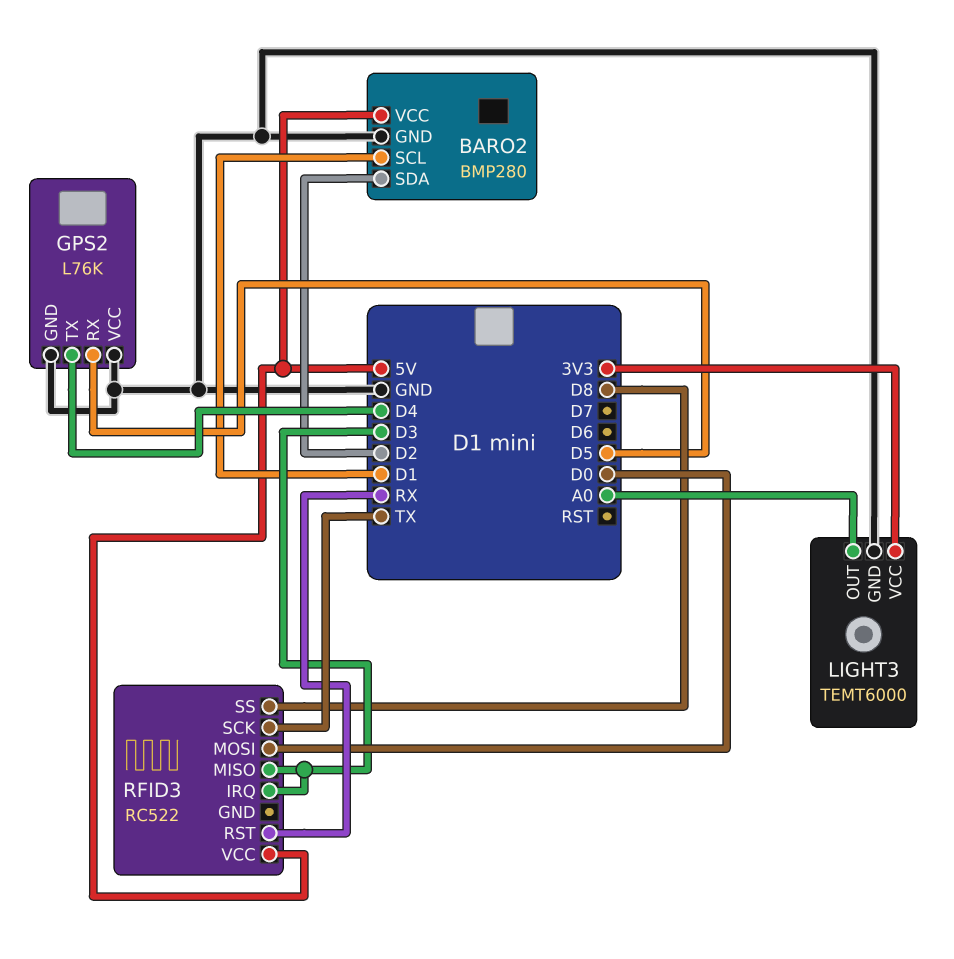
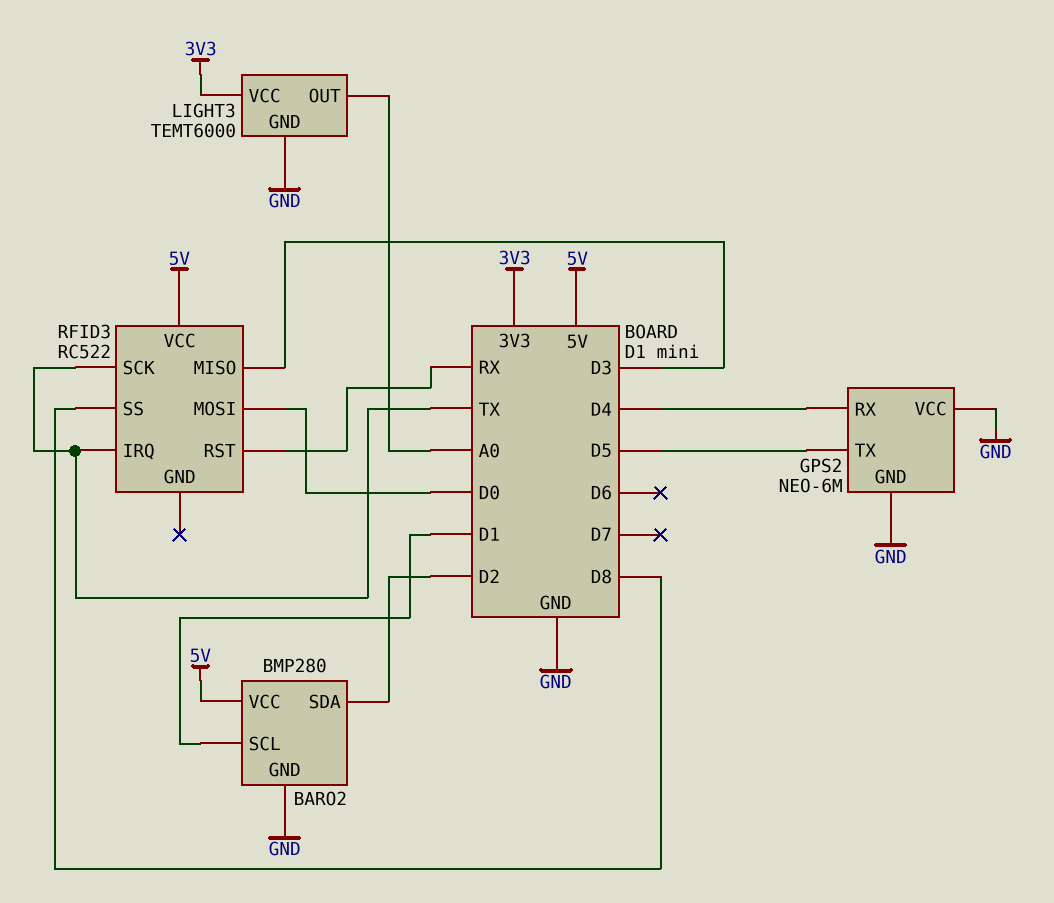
GPS2: L76K -> NEO-6M
GPS2 pin RX: D5 -> D4
GPS2 pin TX: D4 -> D5
RFID3 pin IRQ: D3 -> TX

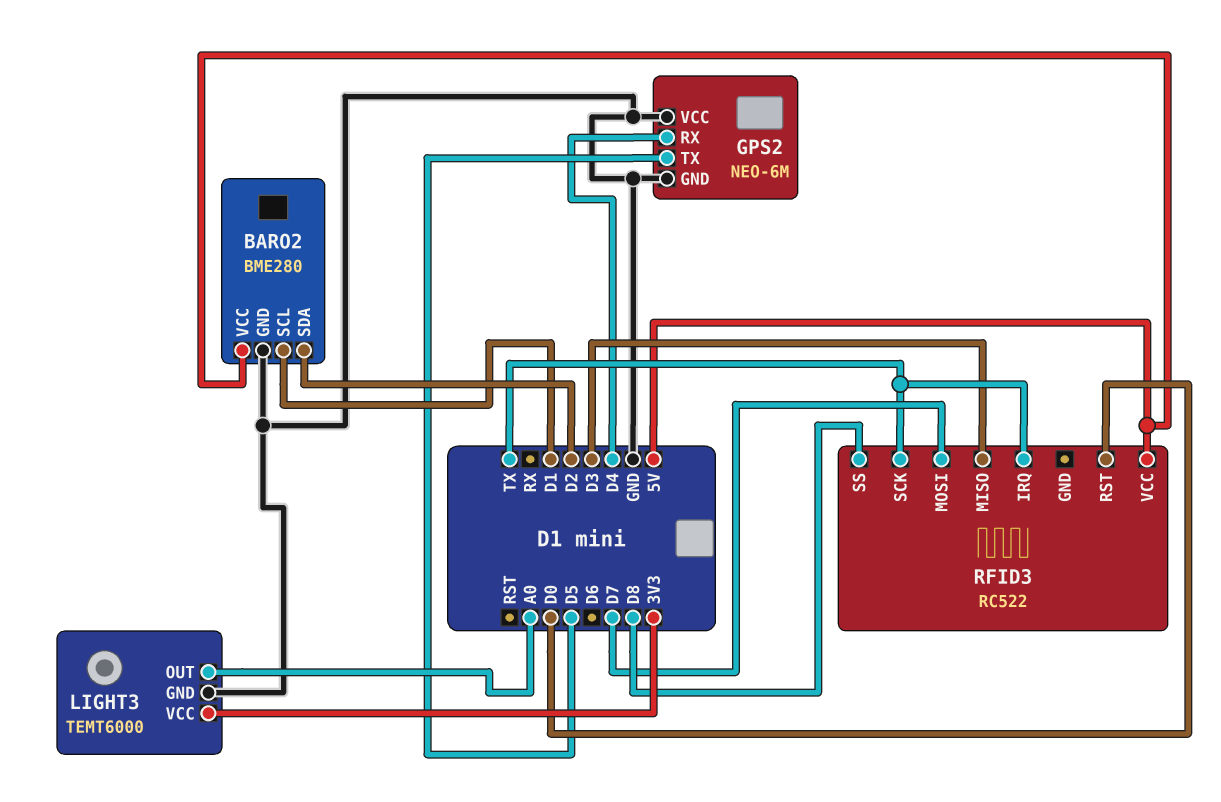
BARO2: BMP280 -> BME280
RFID3 pin MOSI: D0 -> D7
RFID3 pin RST: RX -> D0

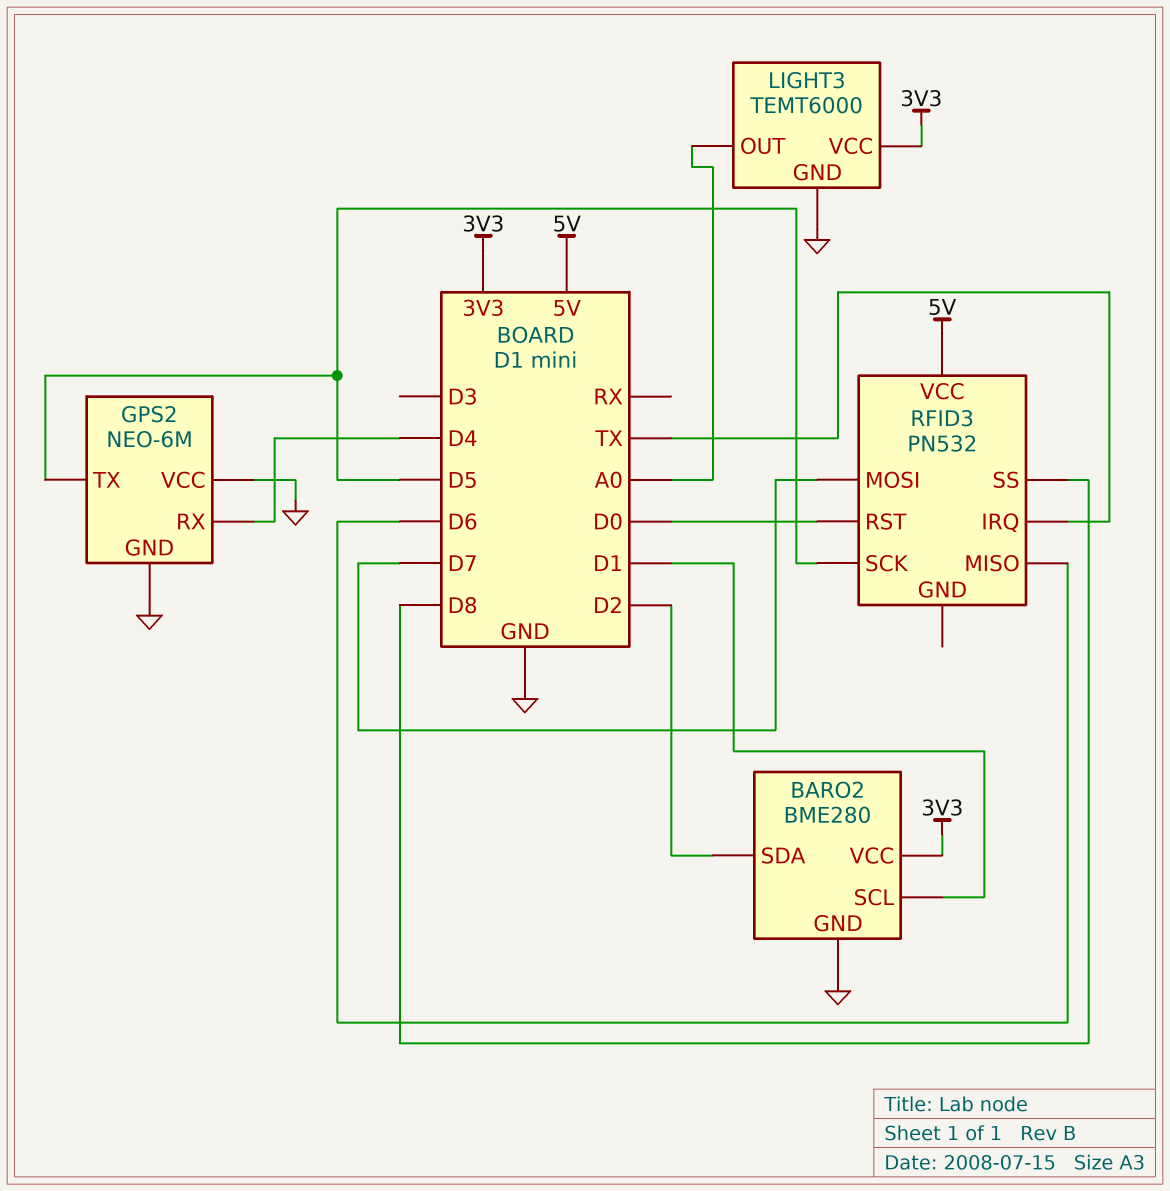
BARO2 pin VCC: 5V -> 3V3
RFID3: RC522 -> PN532
RFID3 pin MISO: D3 -> D6
RFID3 pin SCK: TX -> D5

